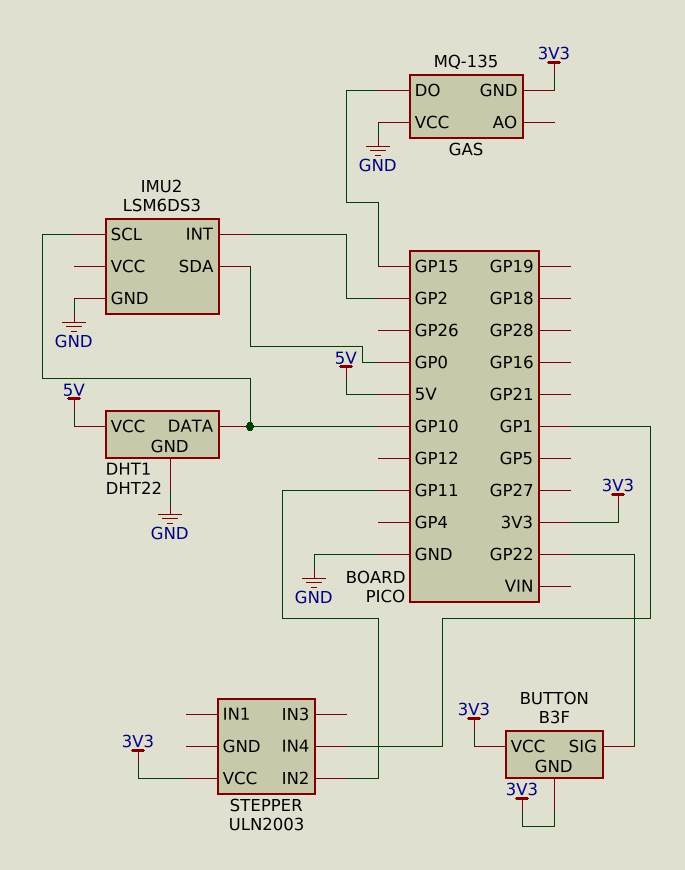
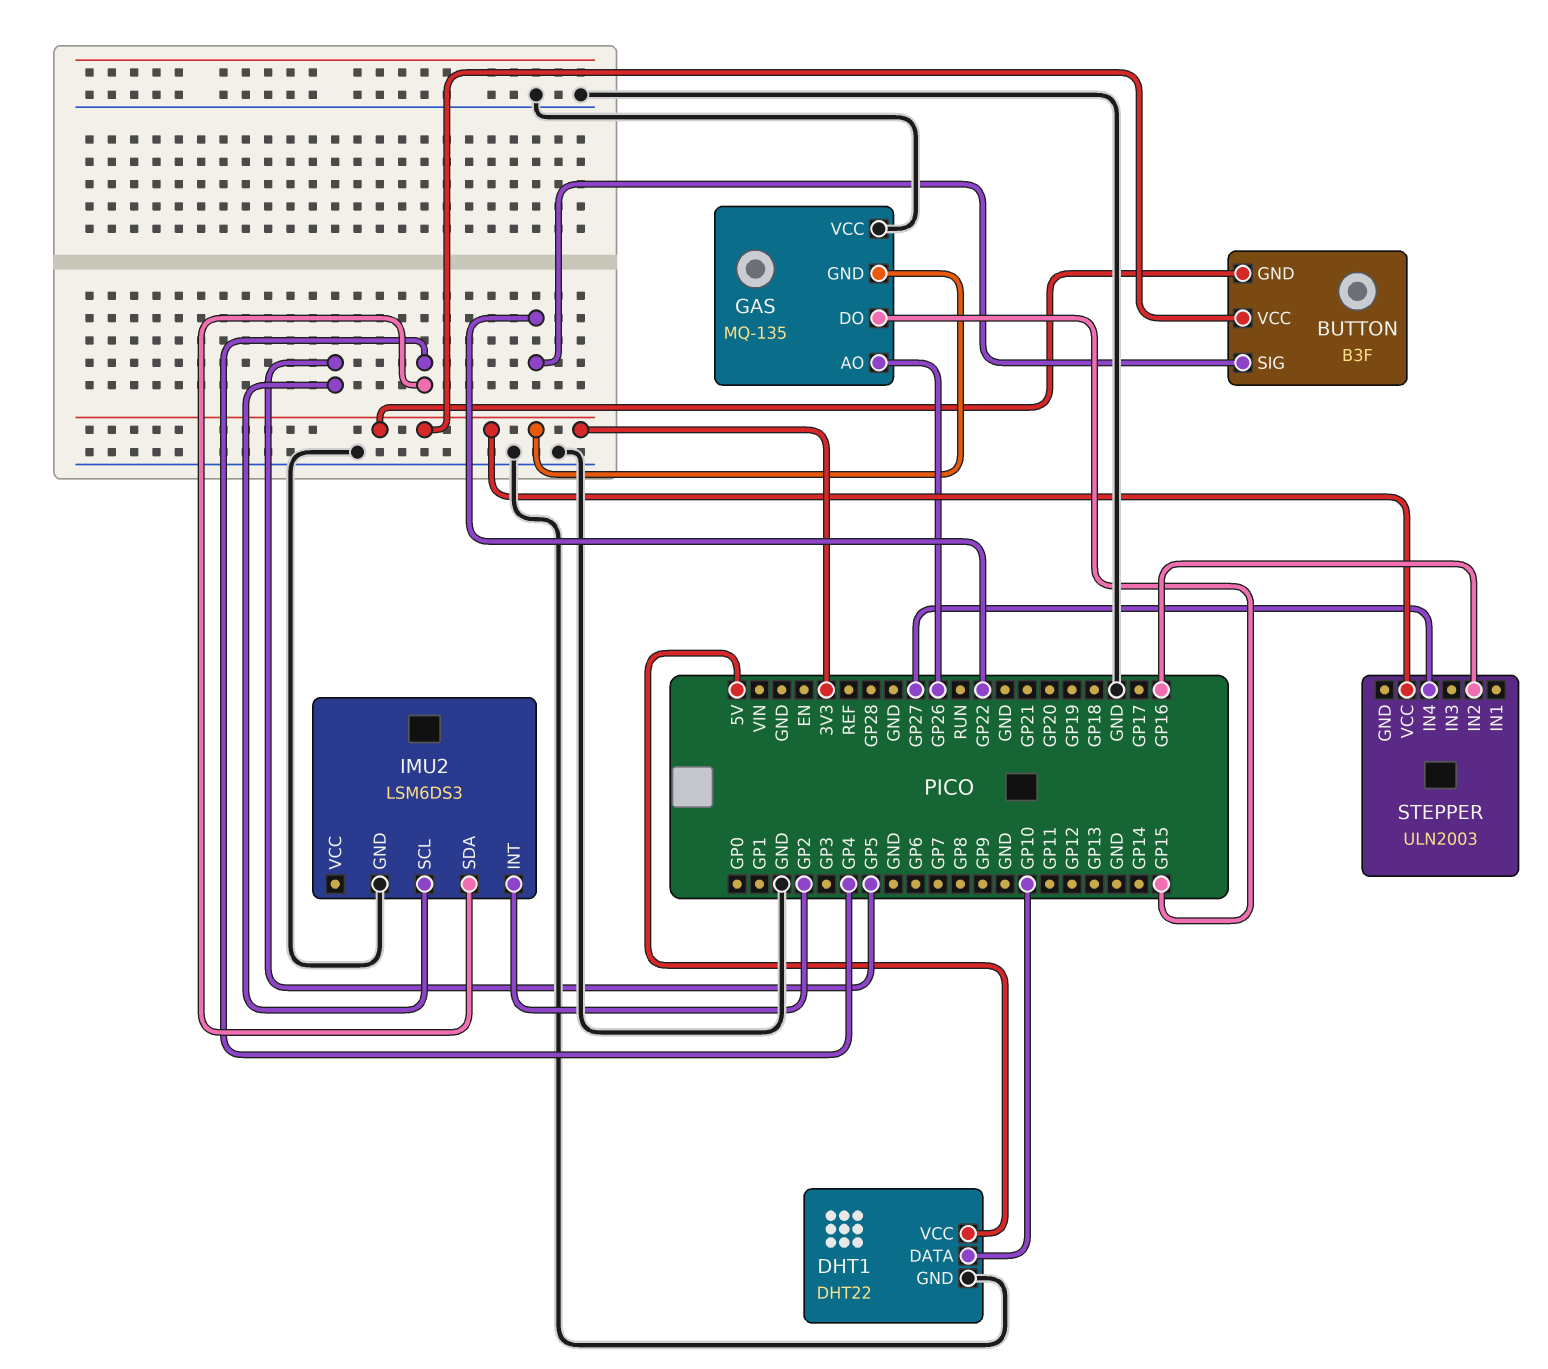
GAS pin AO: none -> GP26
IMU2 pin SCL: GP10 -> GP5
IMU2 pin SDA: GP0 -> GP4
STEPPER pin IN2: GP11 -> GP16
STEPPER pin IN4: GP1 -> GP27

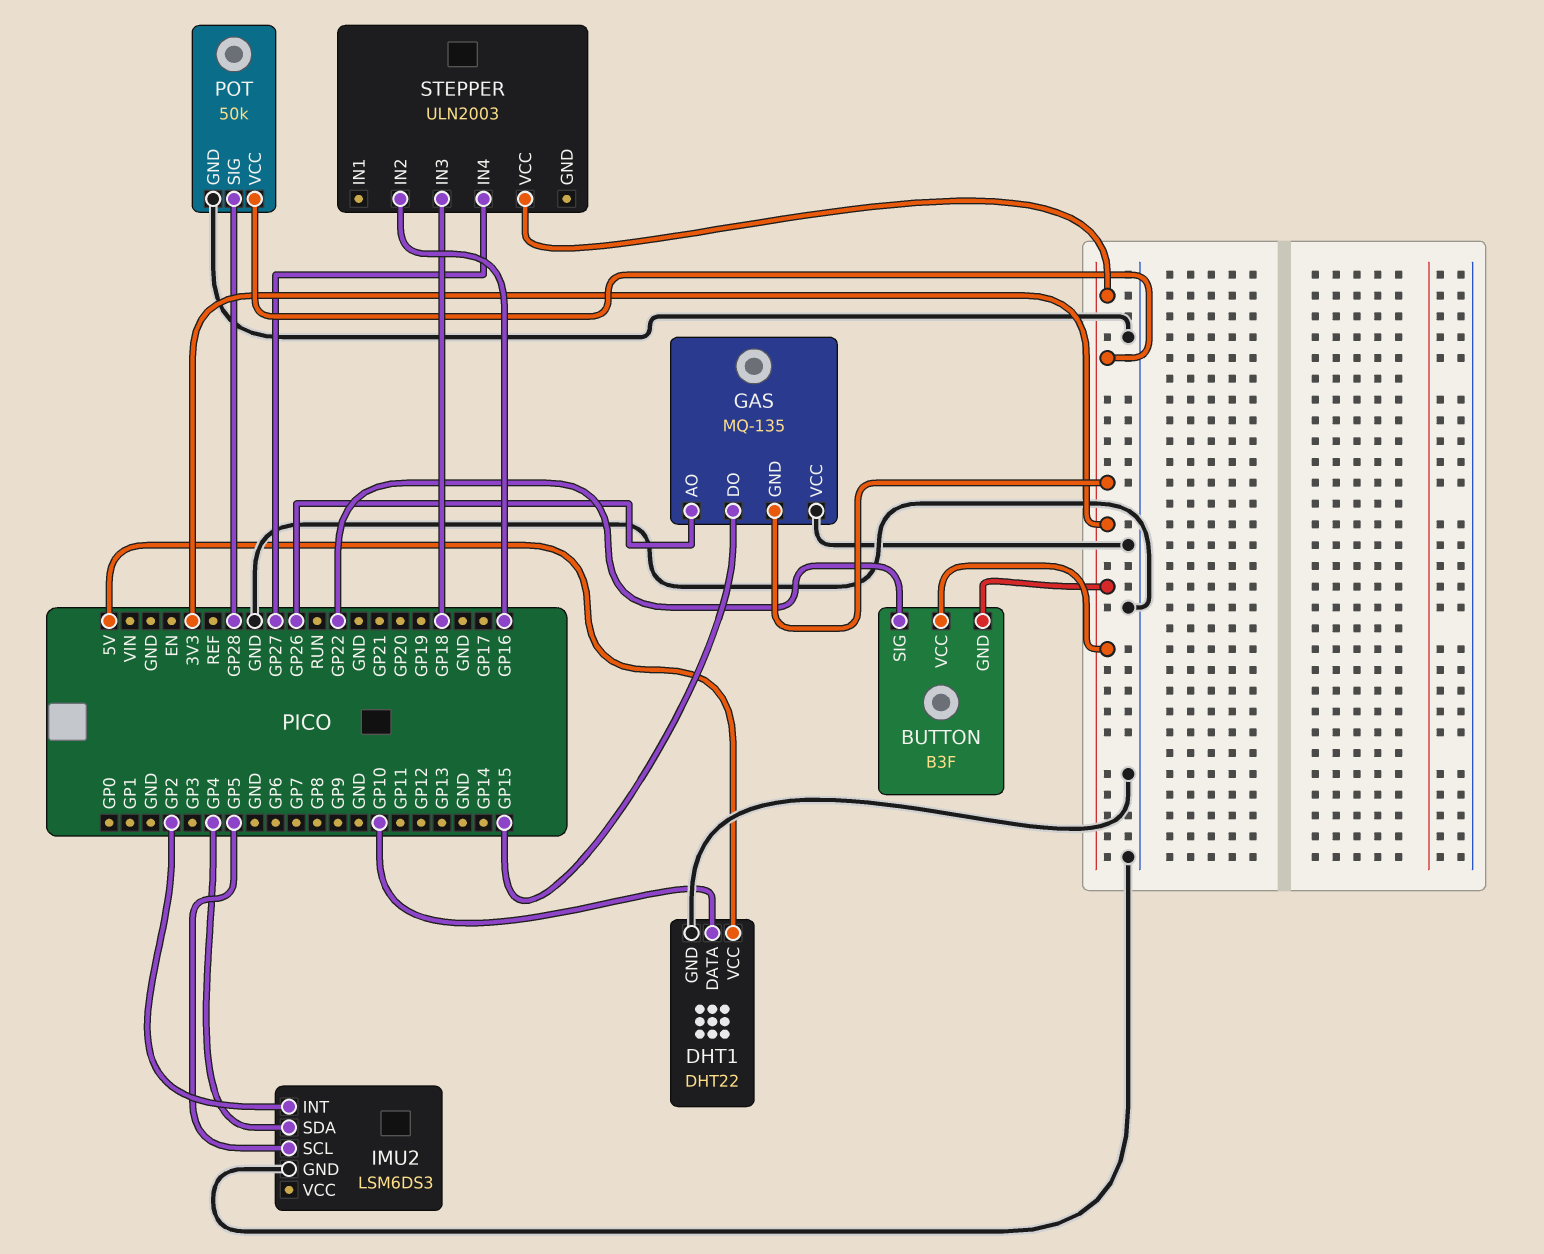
POT: none -> 50k
POT pin GND: none -> GND
POT pin SIG: none -> GP28
POT pin VCC: none -> 3V3
STEPPER pin IN3: none -> GP18

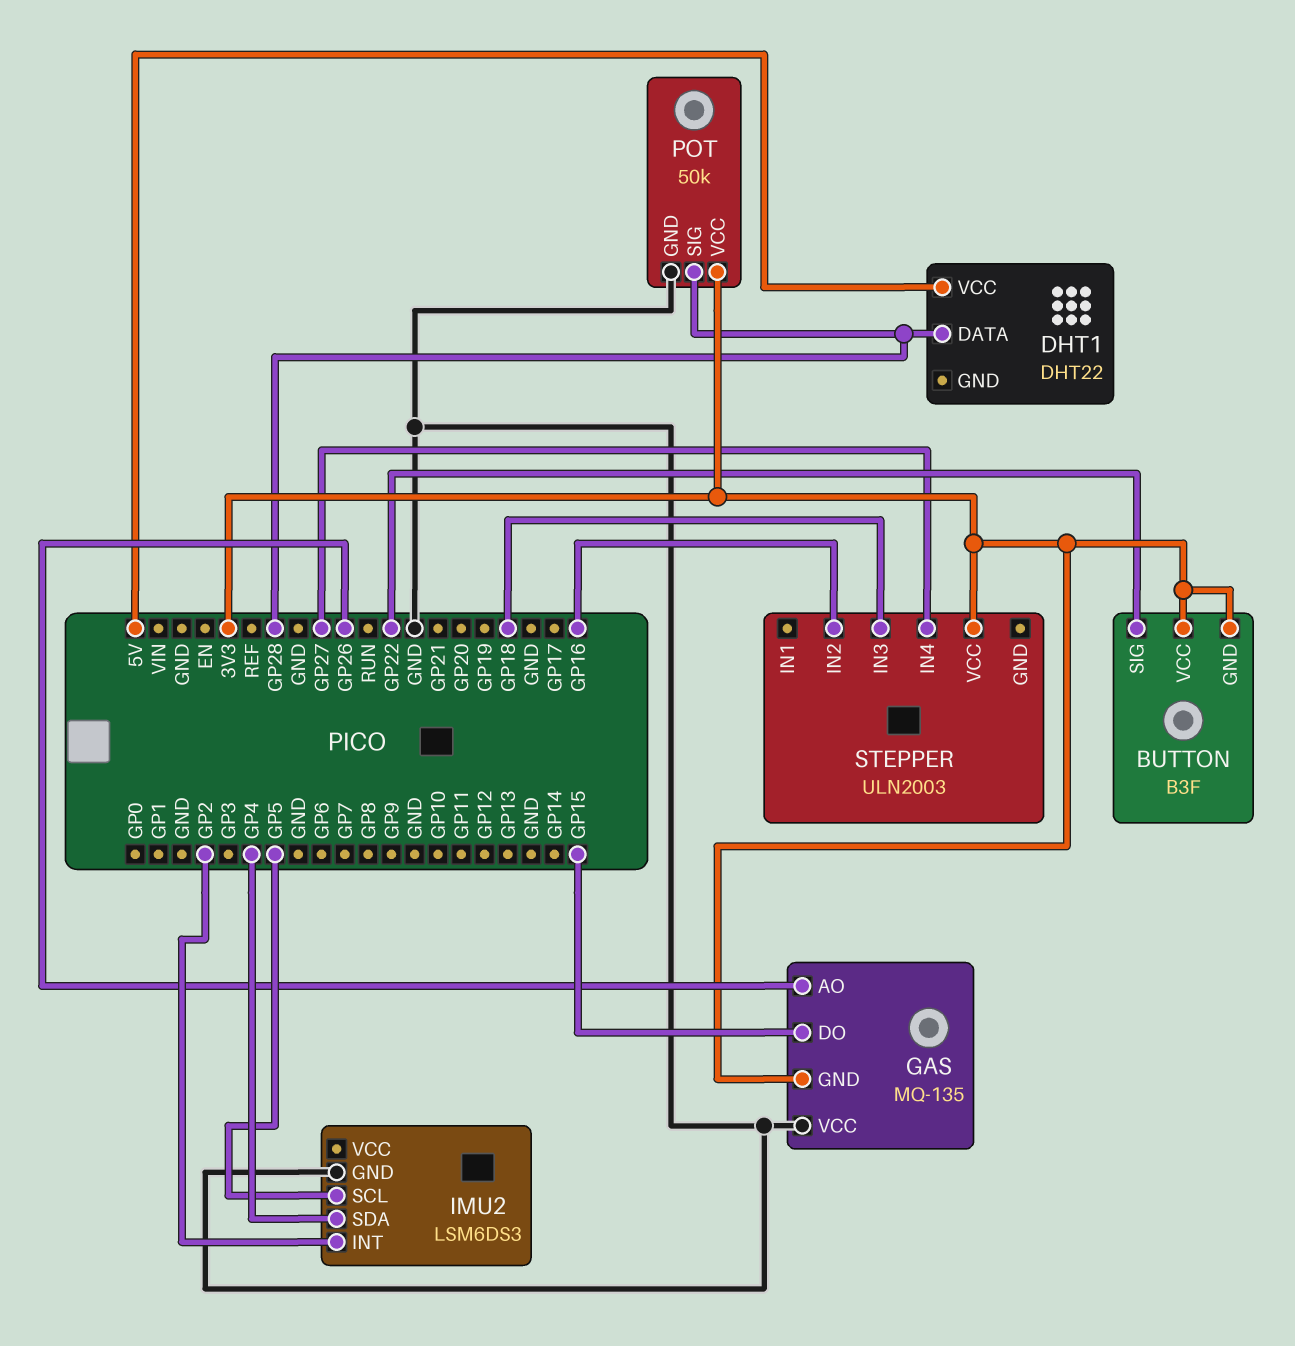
DHT1 pin DATA: GP10 -> GP28
DHT1 pin GND: GND -> none

